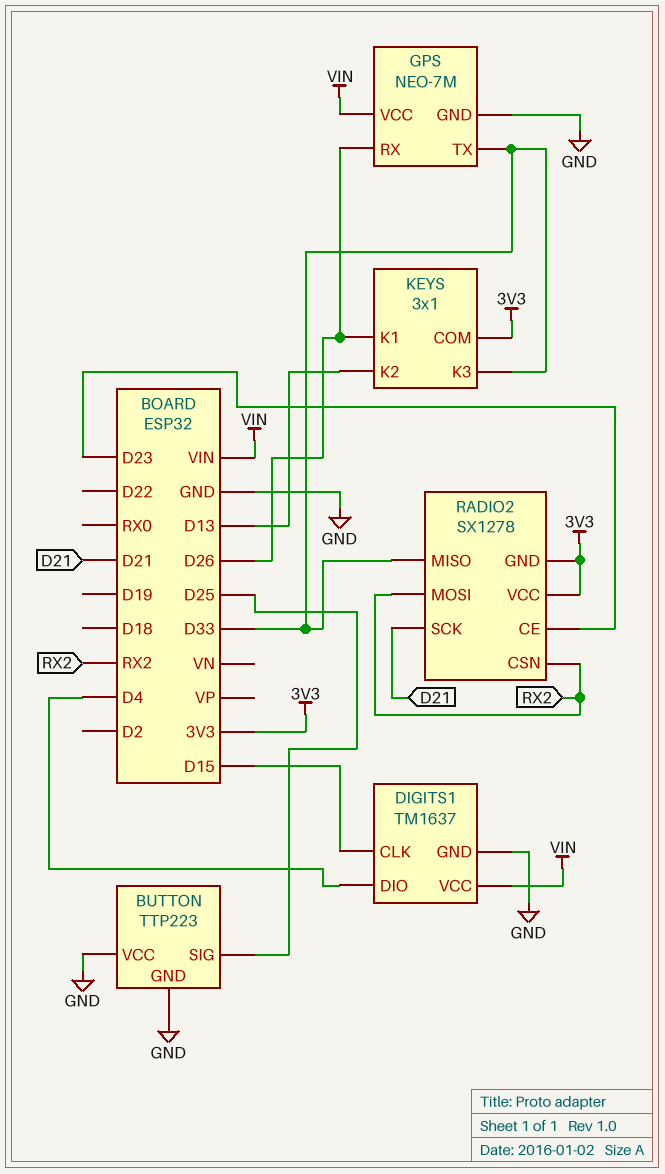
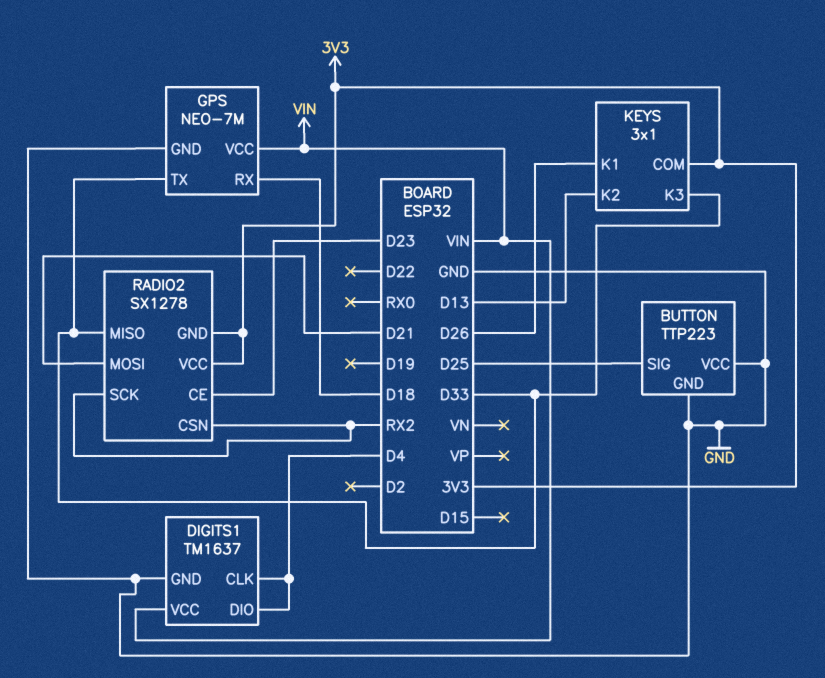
DIGITS1 pin CLK: D15 -> D4
GPS pin RX: D26 -> D18
RADIO2 pin MOSI: RX2 -> D21
RADIO2 pin SCK: D21 -> RX2

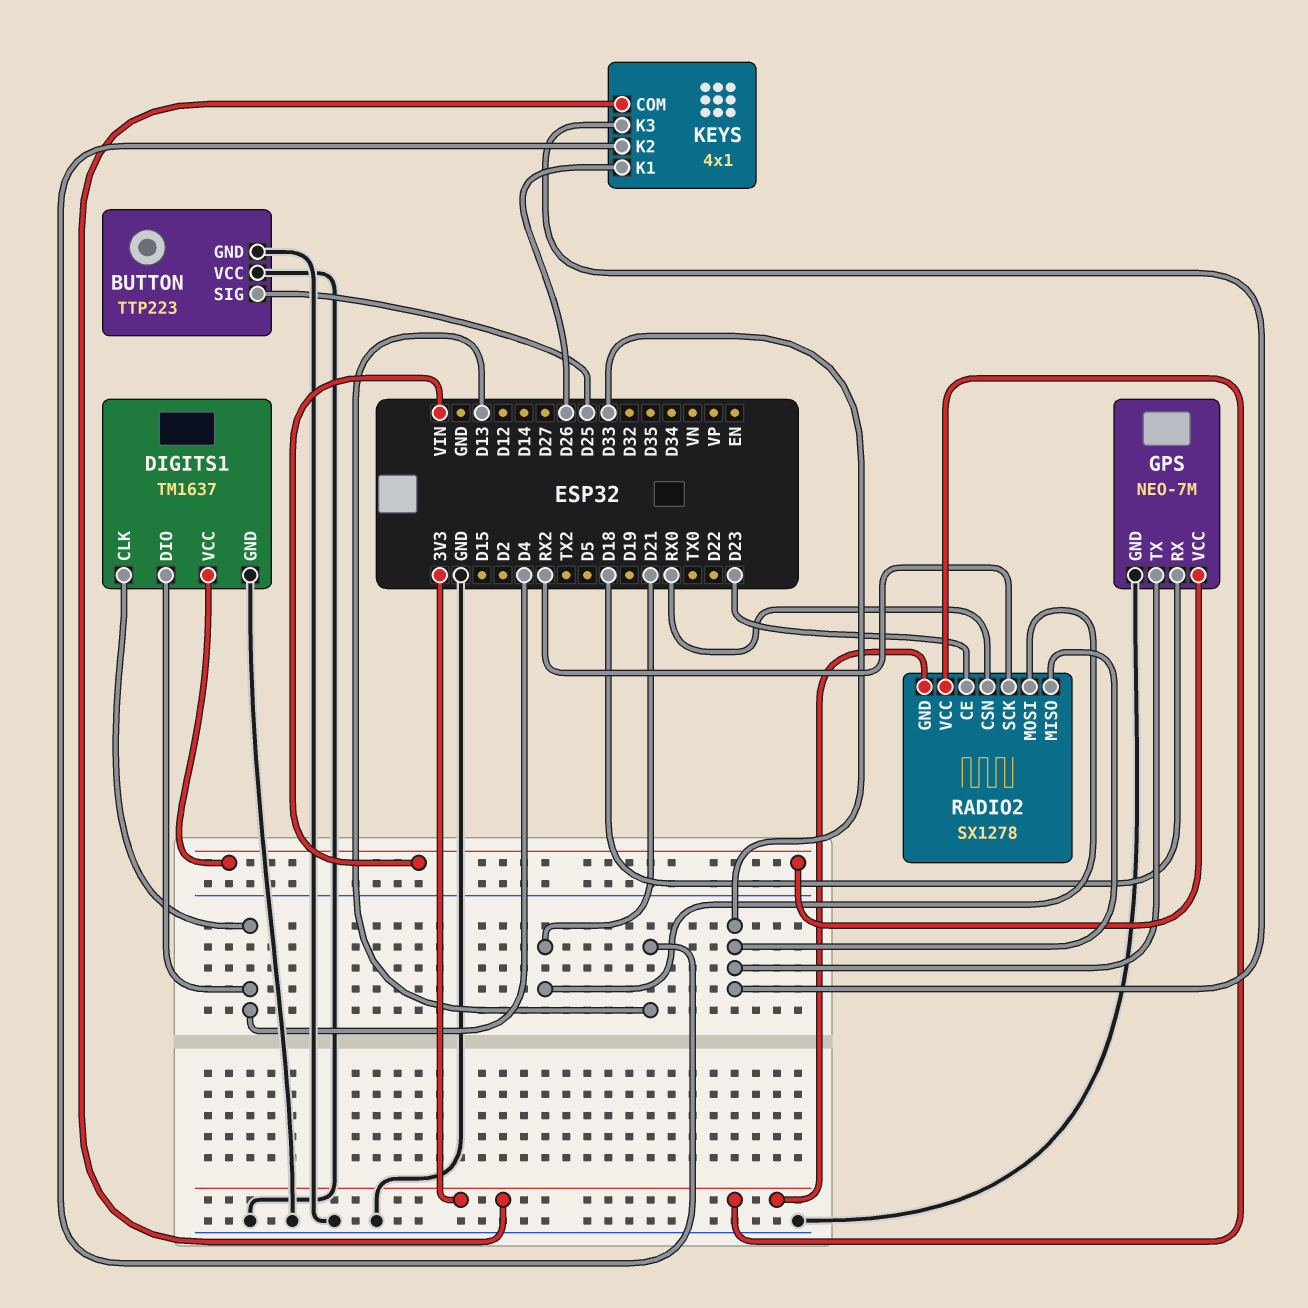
KEYS: 3x1 -> 4x1
RADIO2 pin CSN: RX2 -> RX0

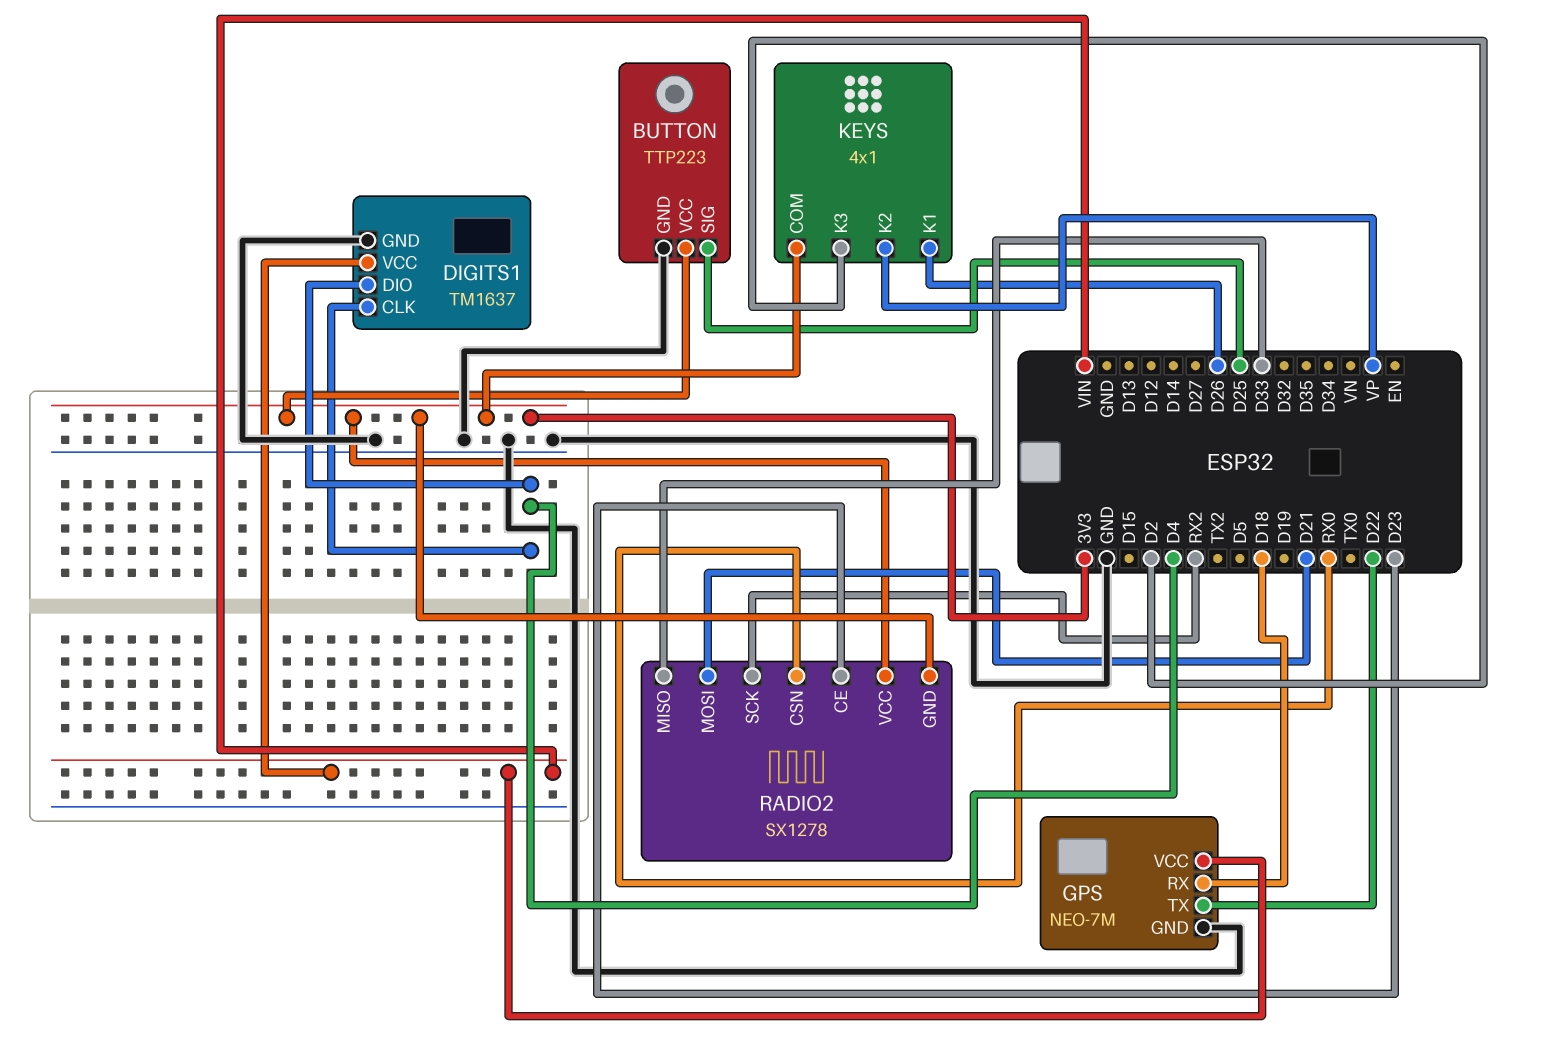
BUTTON pin VCC: GND -> 3V3
GPS pin TX: D33 -> D22
KEYS pin K2: D13 -> VP
KEYS pin K3: D33 -> D2

